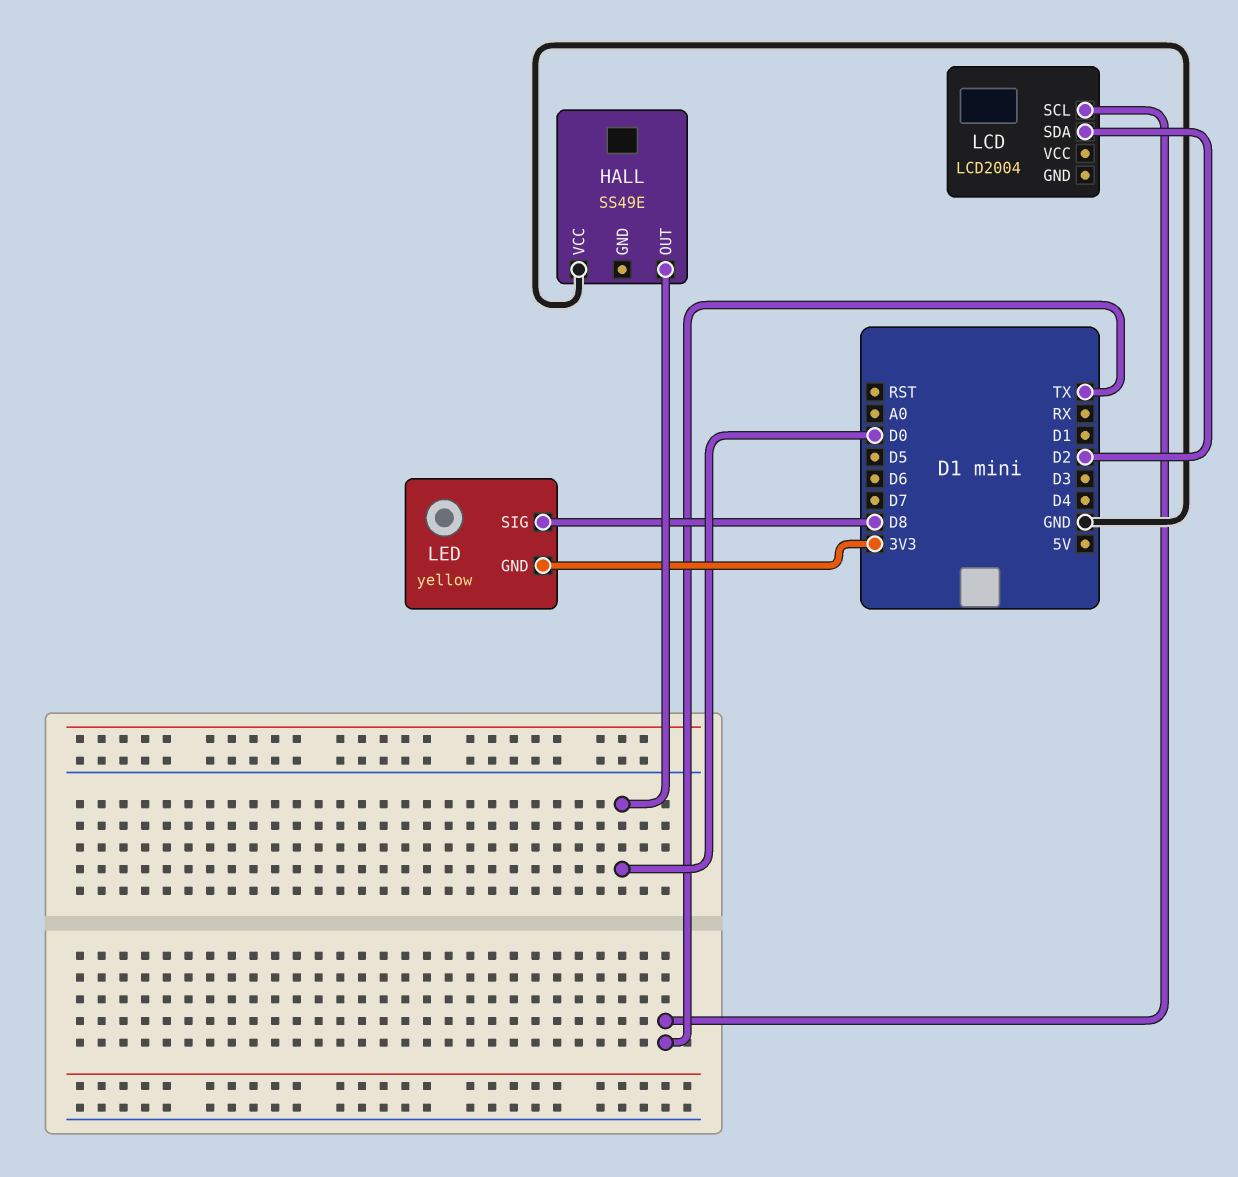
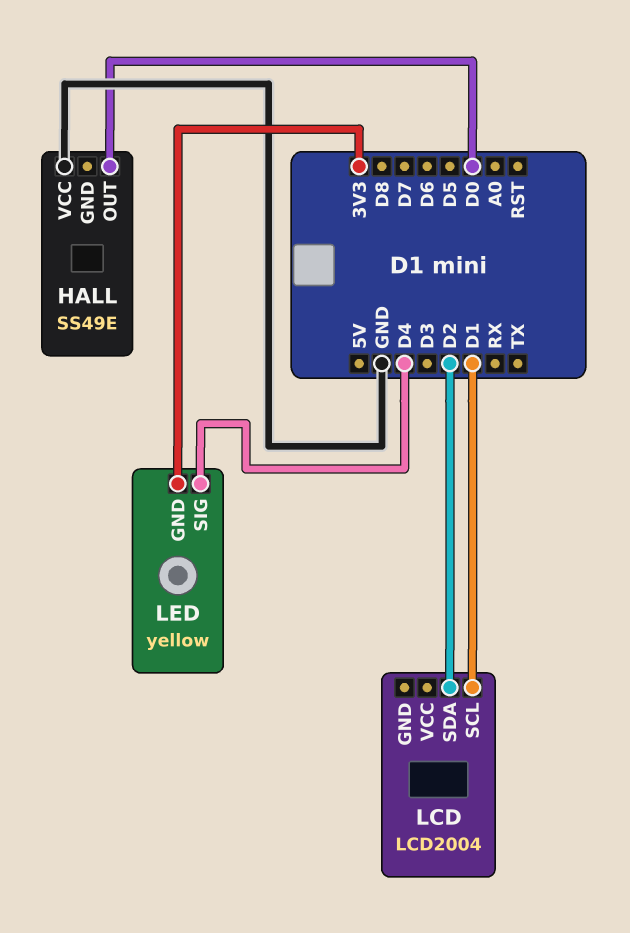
LCD pin SCL: TX -> D1
LED pin SIG: D8 -> D4

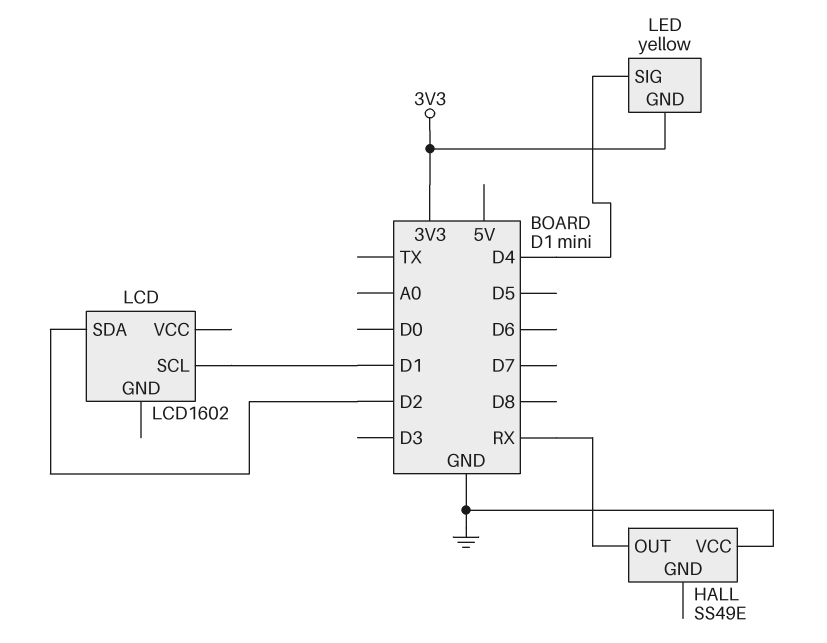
HALL pin OUT: D0 -> RX
LCD: LCD2004 -> LCD1602

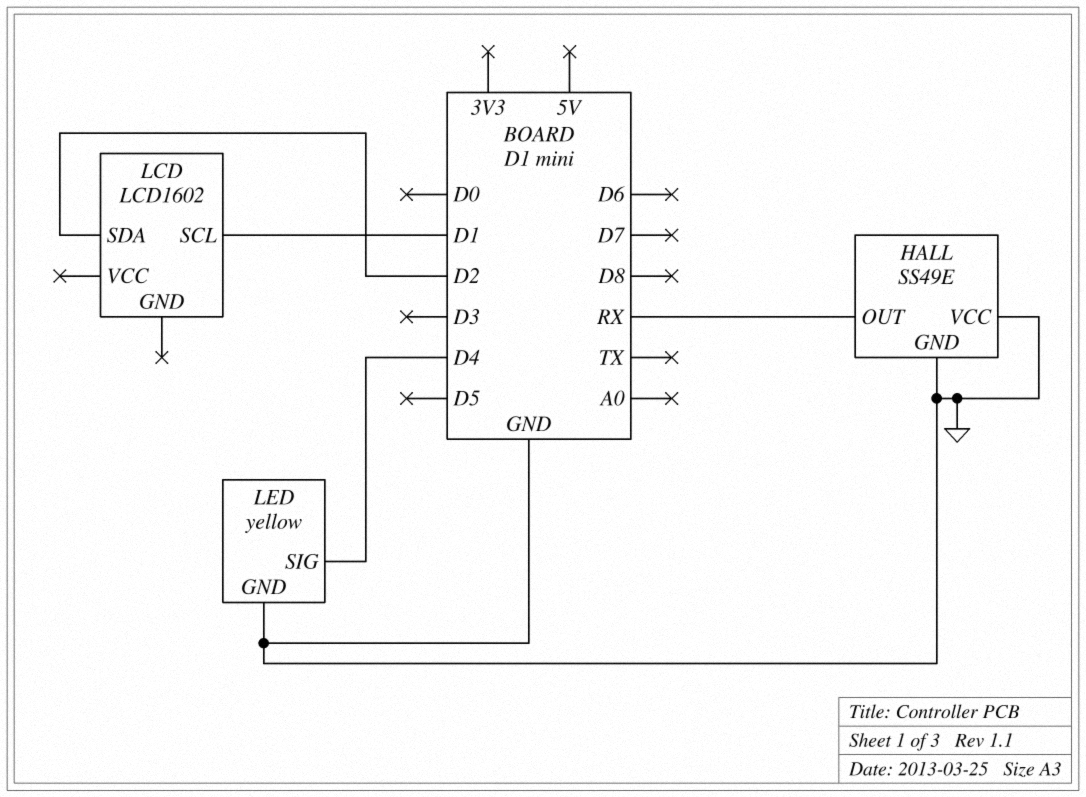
HALL pin GND: none -> GND
LED pin GND: 3V3 -> GND

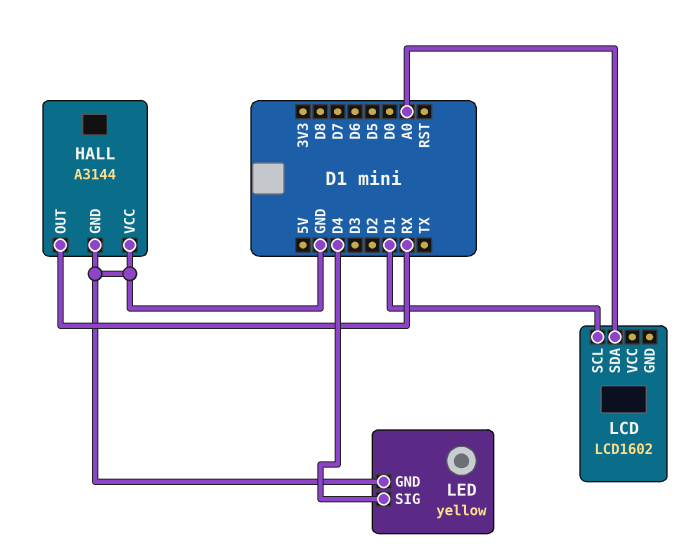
HALL: SS49E -> A3144
LCD pin SDA: D2 -> A0

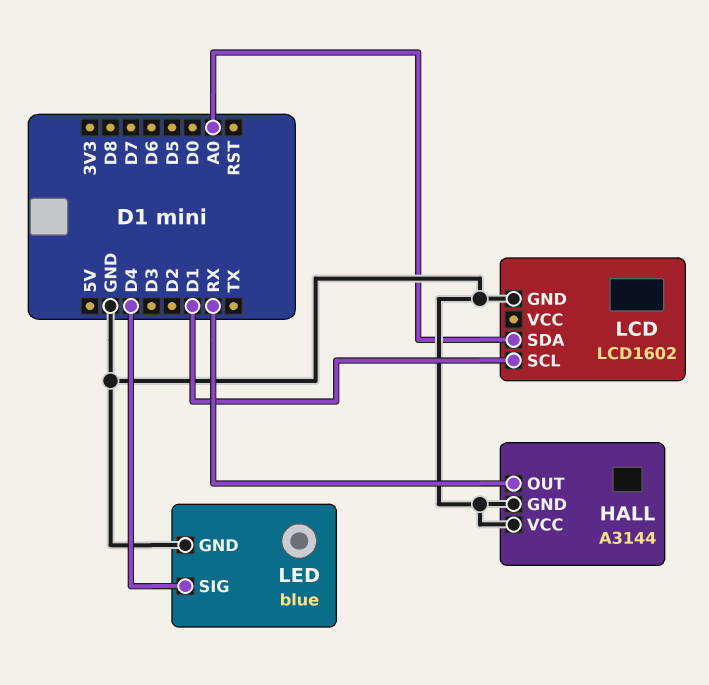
LCD pin GND: none -> GND
LED: yellow -> blue

